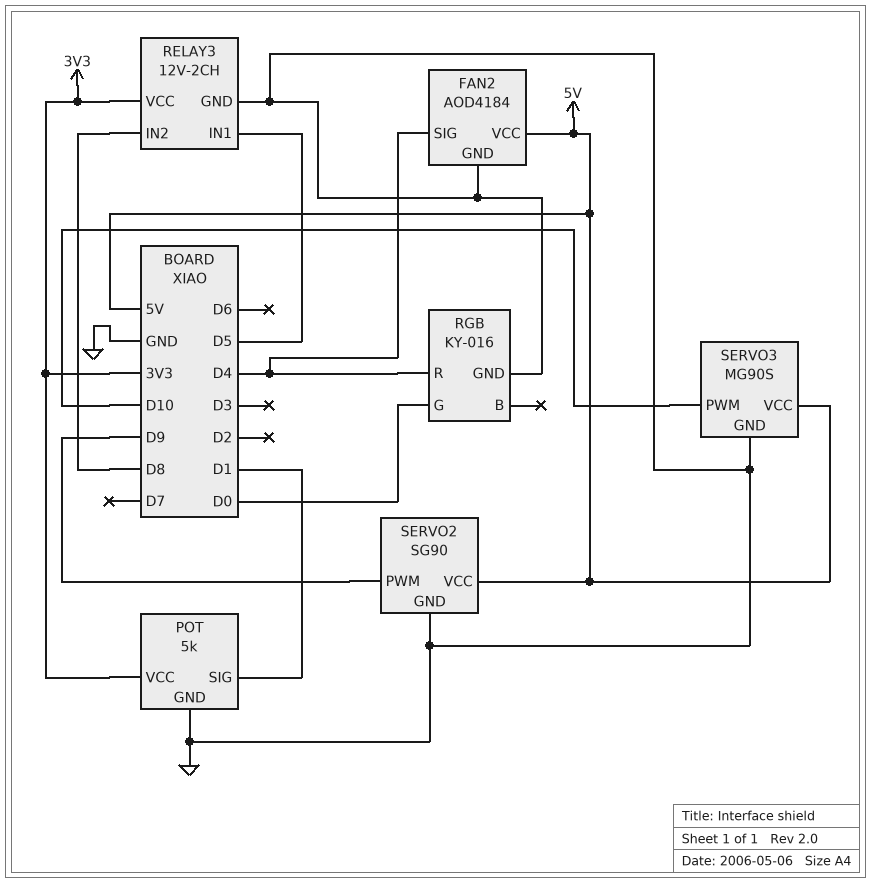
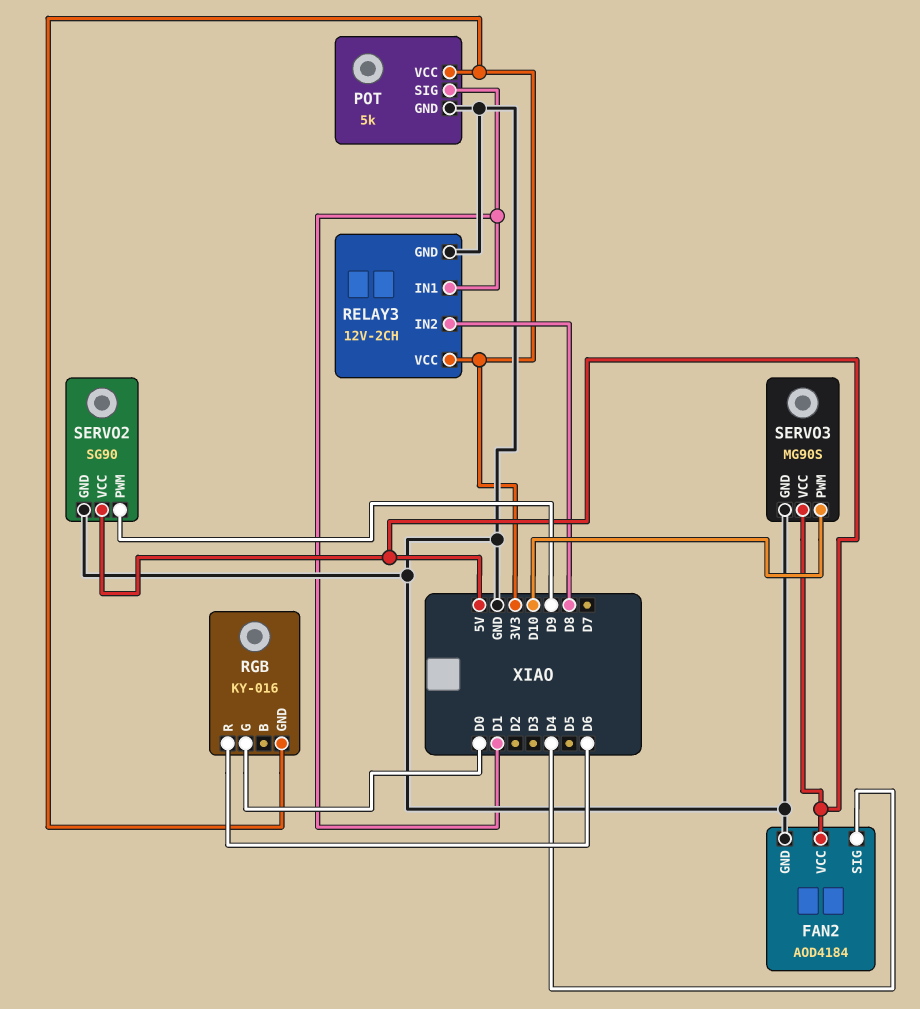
RELAY3 pin IN1: D5 -> D1
RGB pin GND: GND -> 3V3
RGB pin R: D4 -> D6

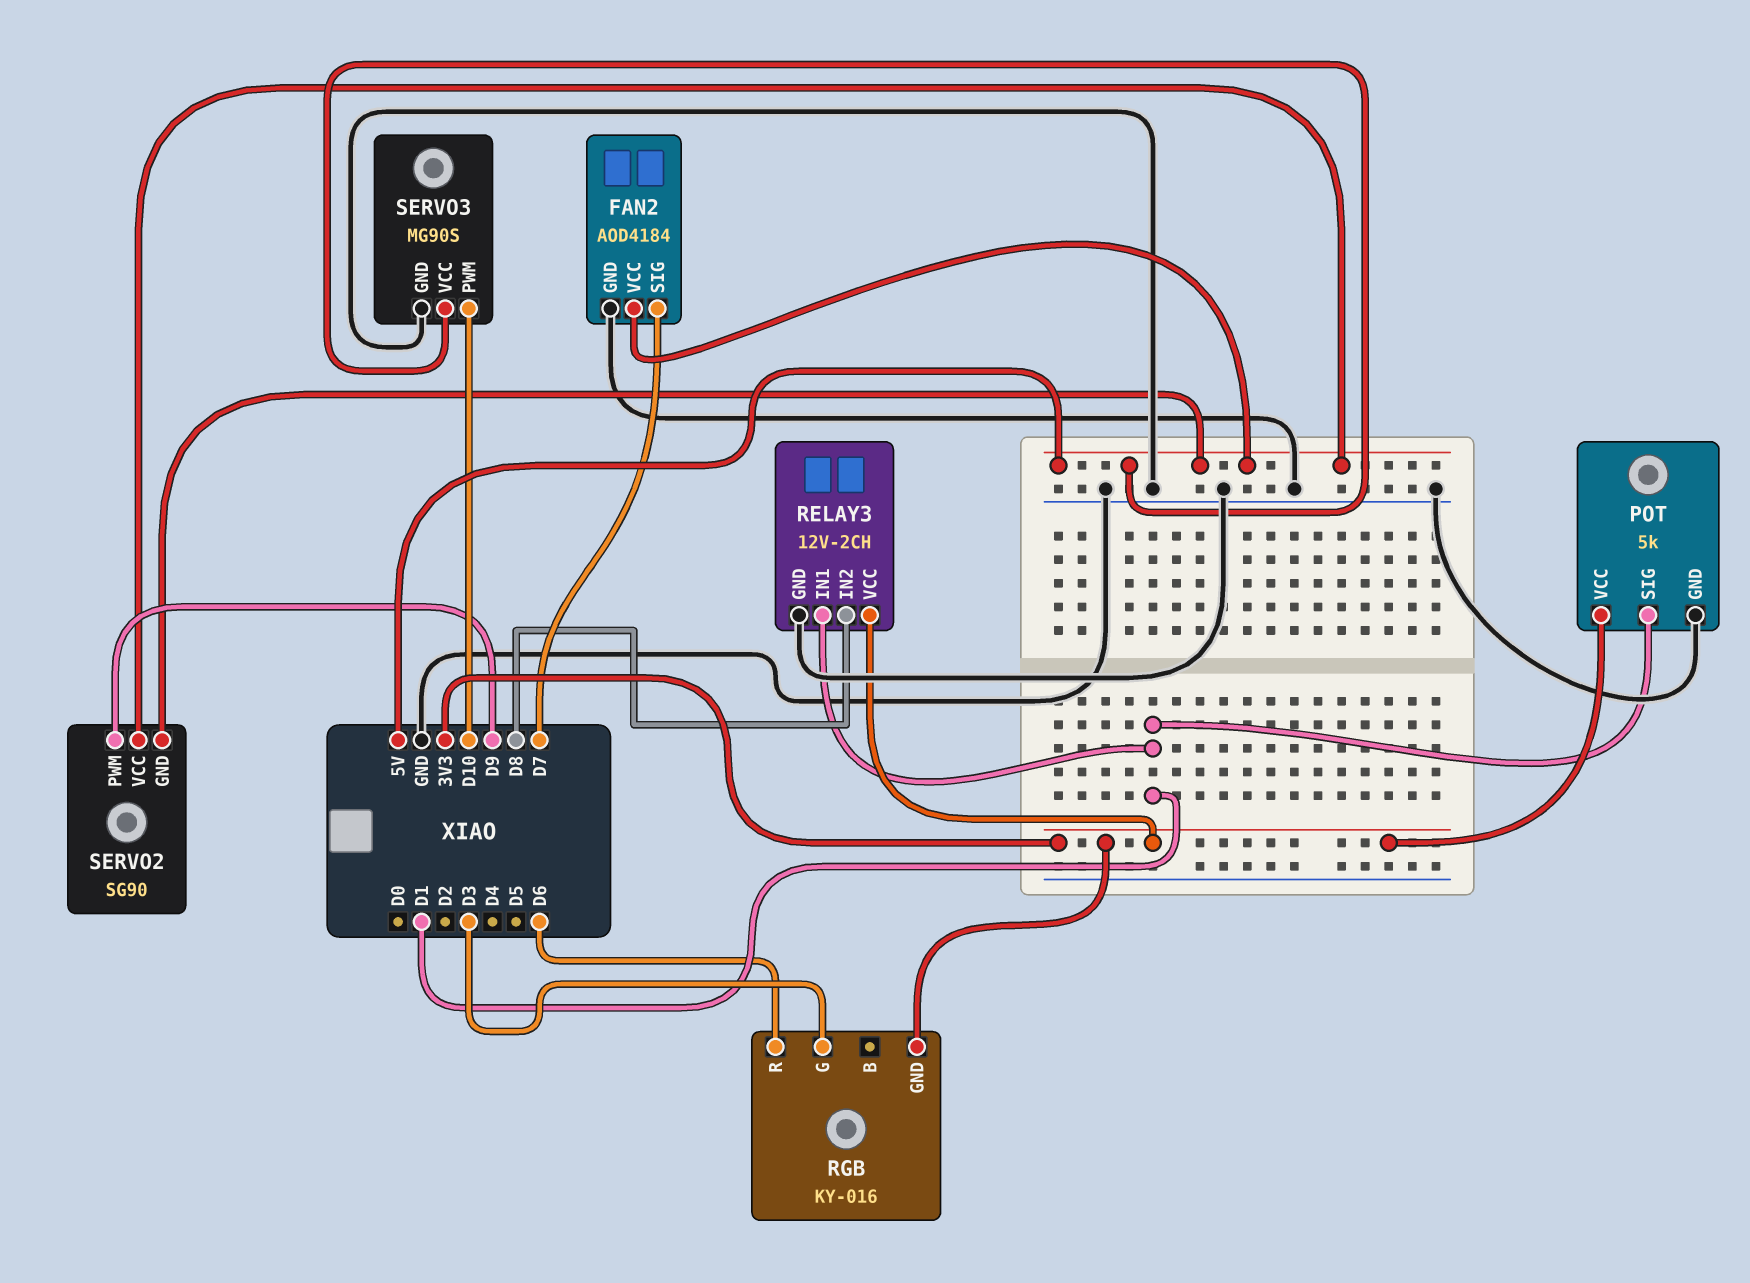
FAN2 pin SIG: D4 -> D7
RGB pin G: D0 -> D3
SERVO2 pin GND: GND -> 5V

